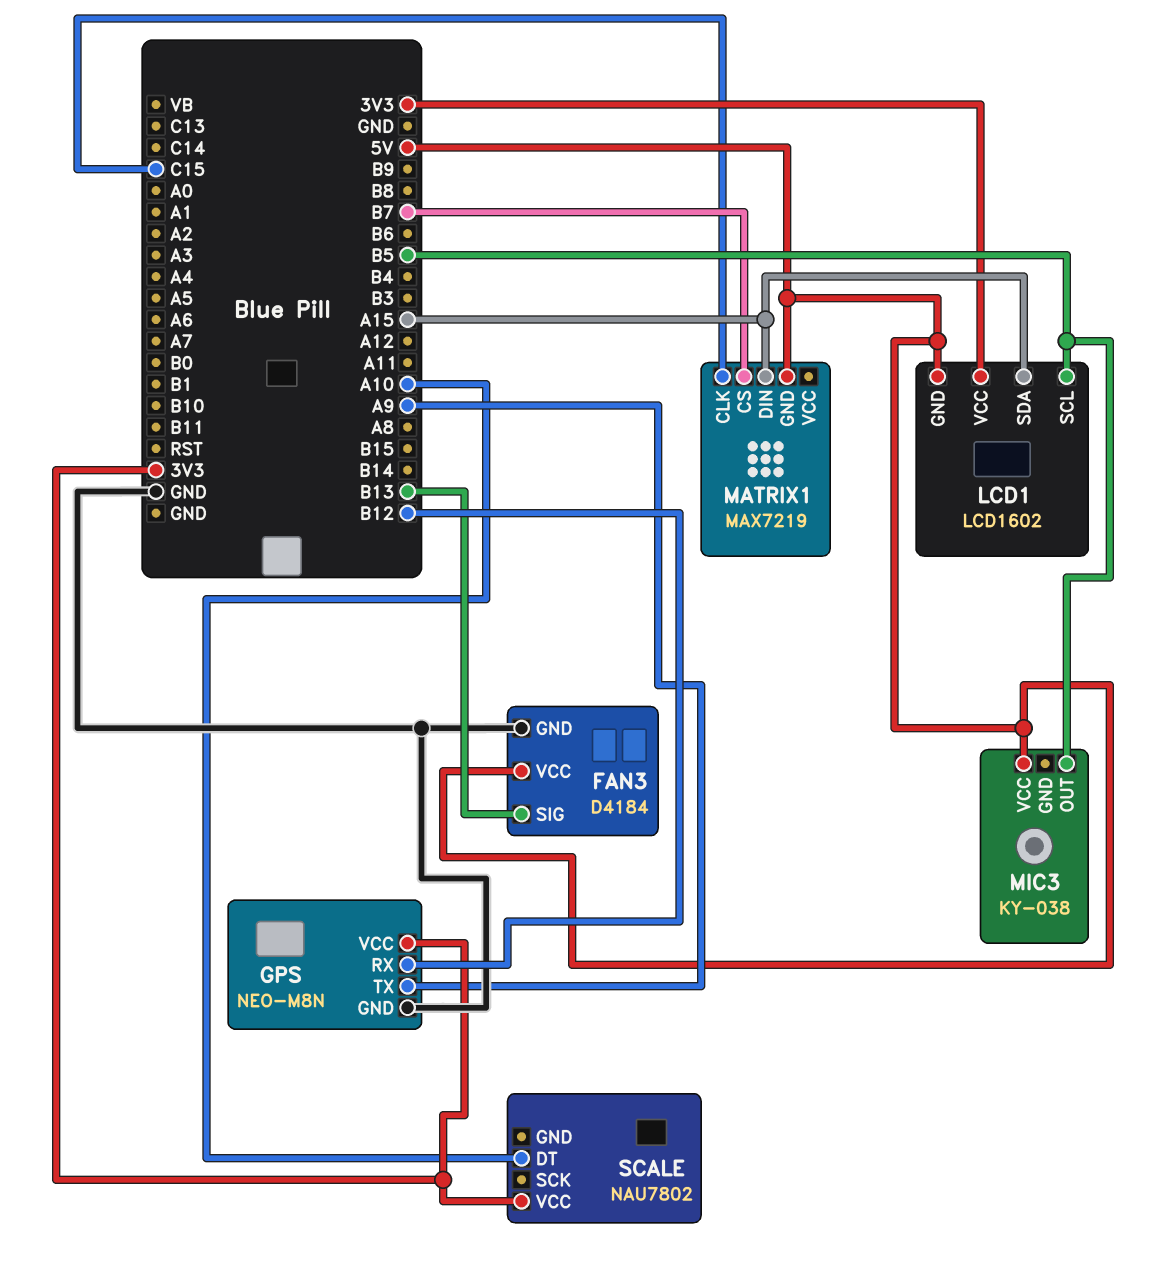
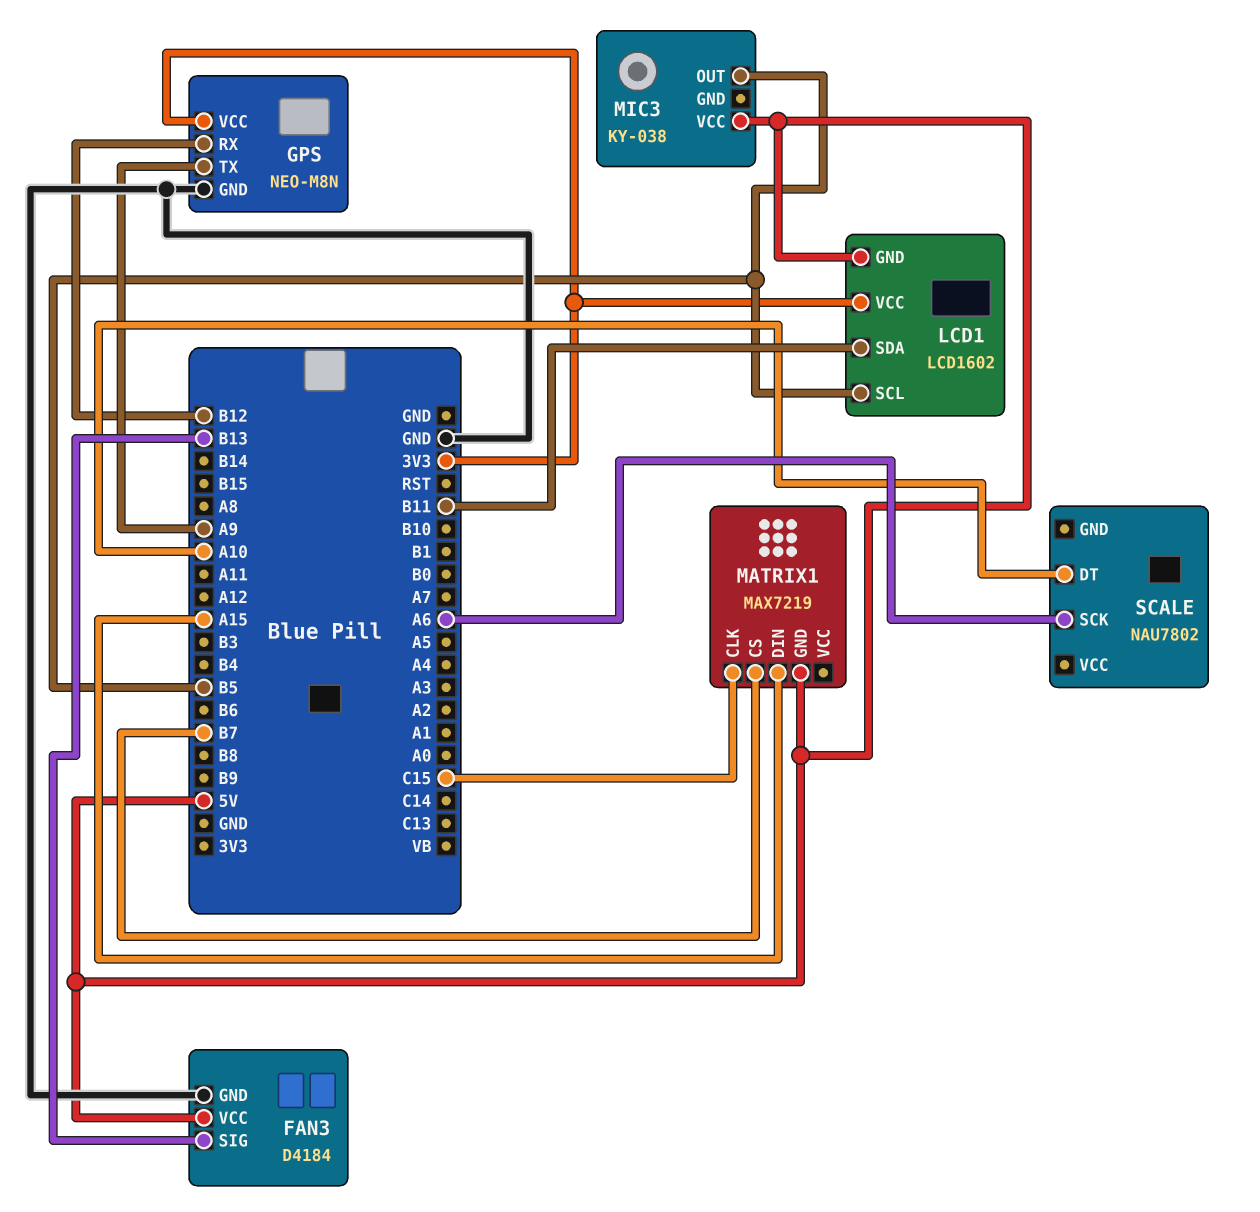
LCD1 pin SDA: A15 -> B11
SCALE pin SCK: none -> A6
SCALE pin VCC: 3V3 -> none

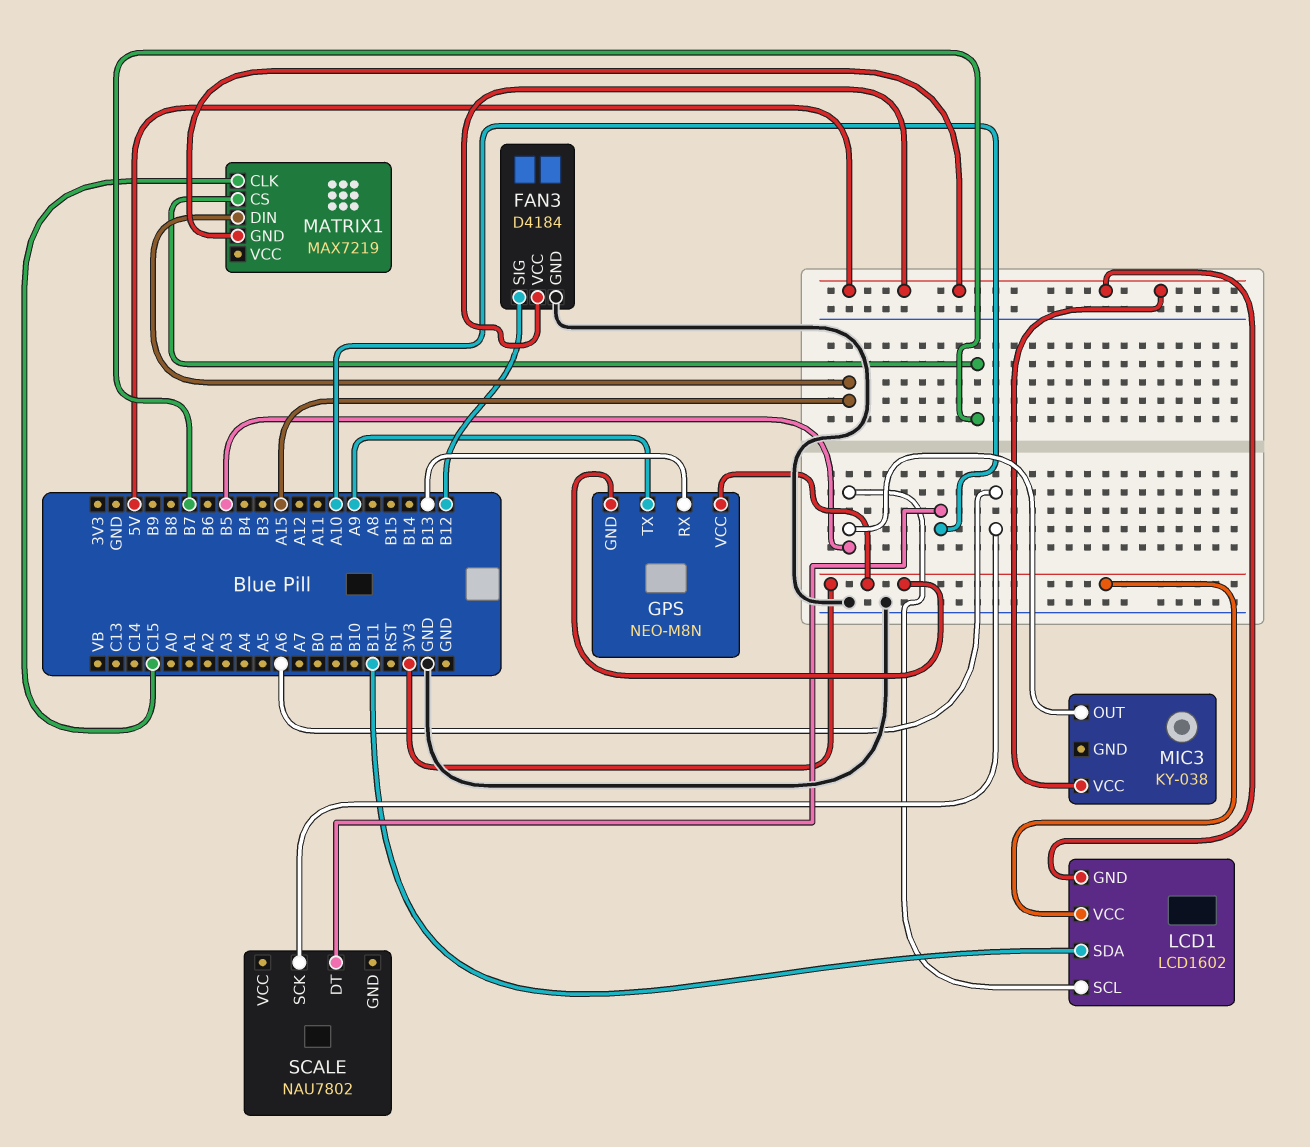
FAN3 pin SIG: B13 -> B12
GPS pin GND: GND -> 3V3
GPS pin RX: B12 -> B13

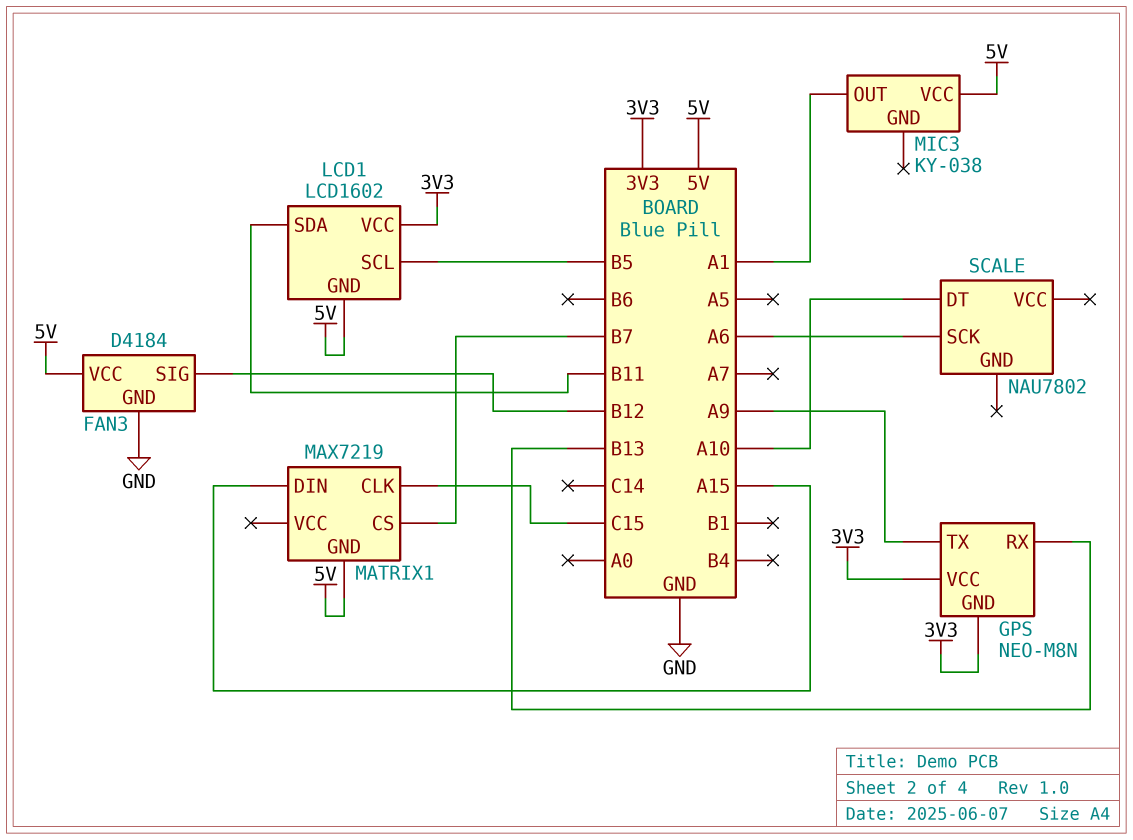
MIC3 pin OUT: B5 -> A1

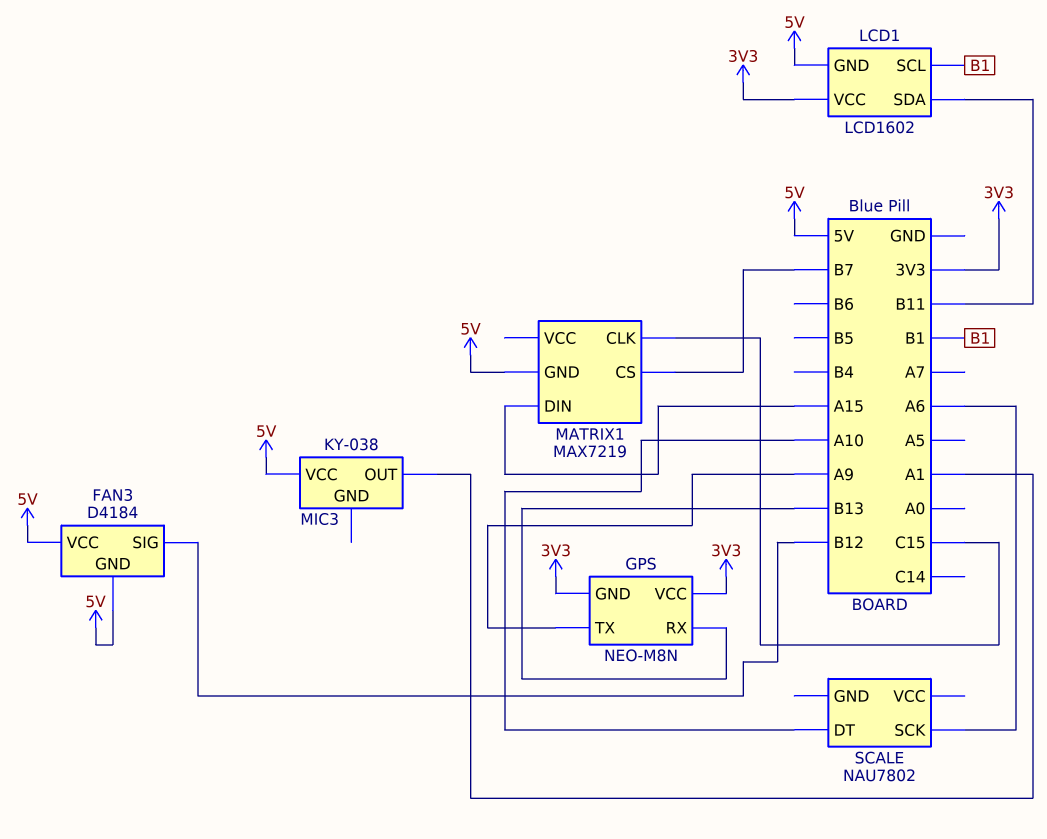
FAN3 pin GND: GND -> 5V
LCD1 pin SCL: B5 -> B1

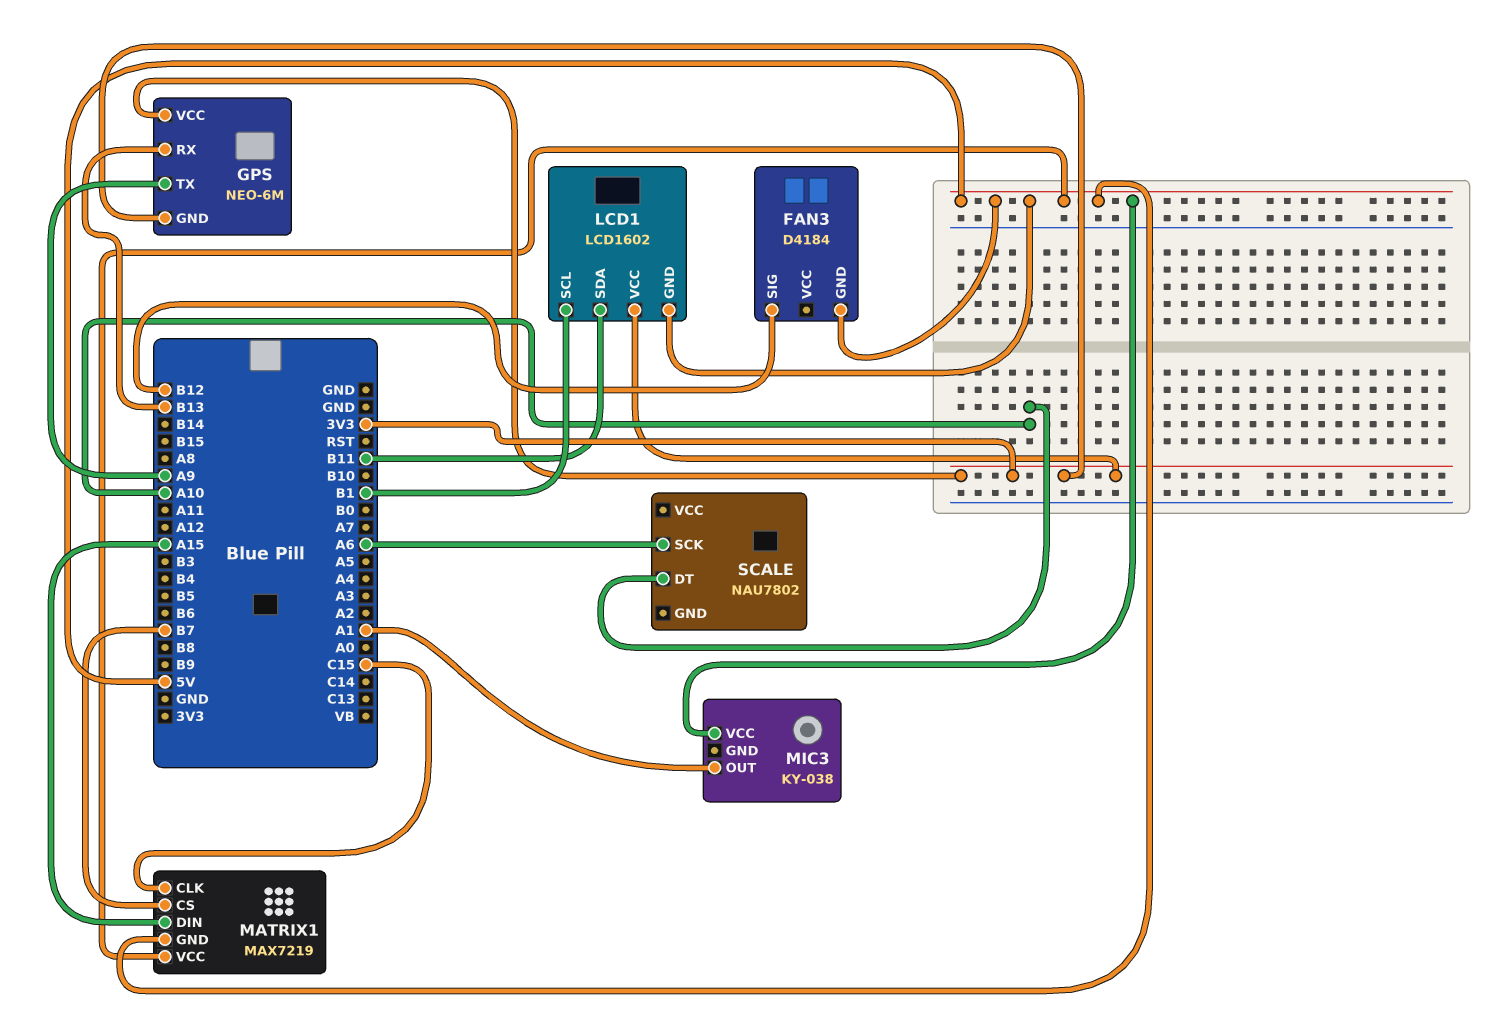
FAN3 pin VCC: 5V -> none
GPS: NEO-M8N -> NEO-6M
MATRIX1 pin VCC: none -> 5V

